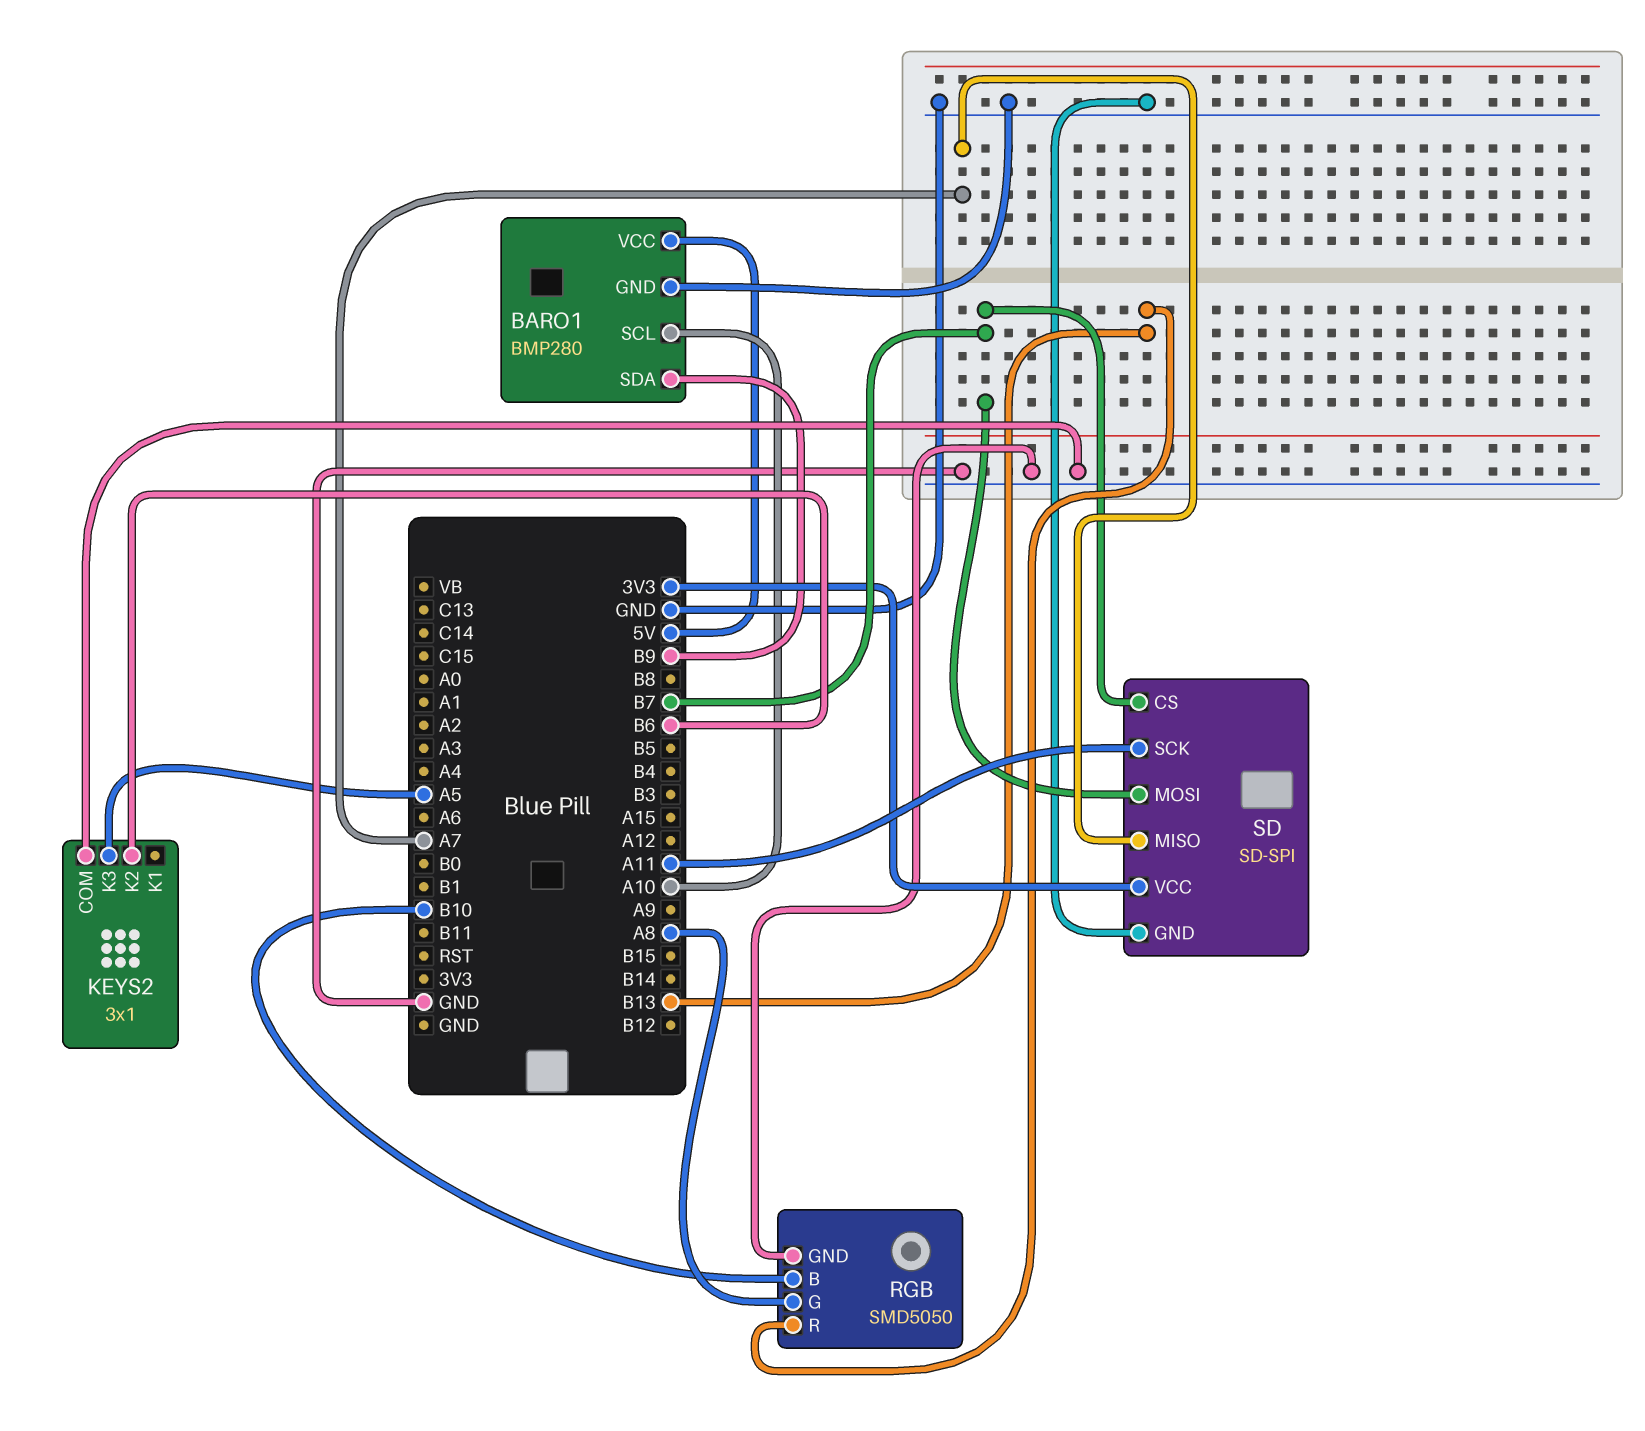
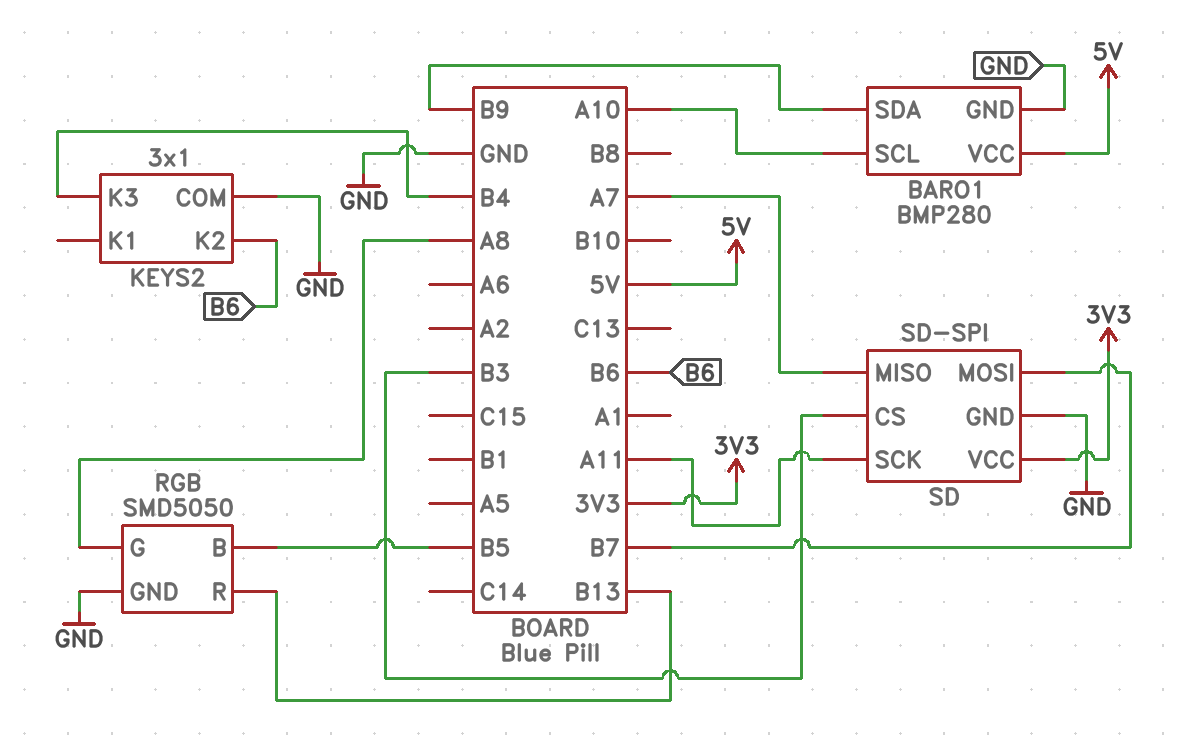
KEYS2 pin K3: A5 -> B4
RGB pin B: B10 -> B5
SD pin CS: B7 -> B3

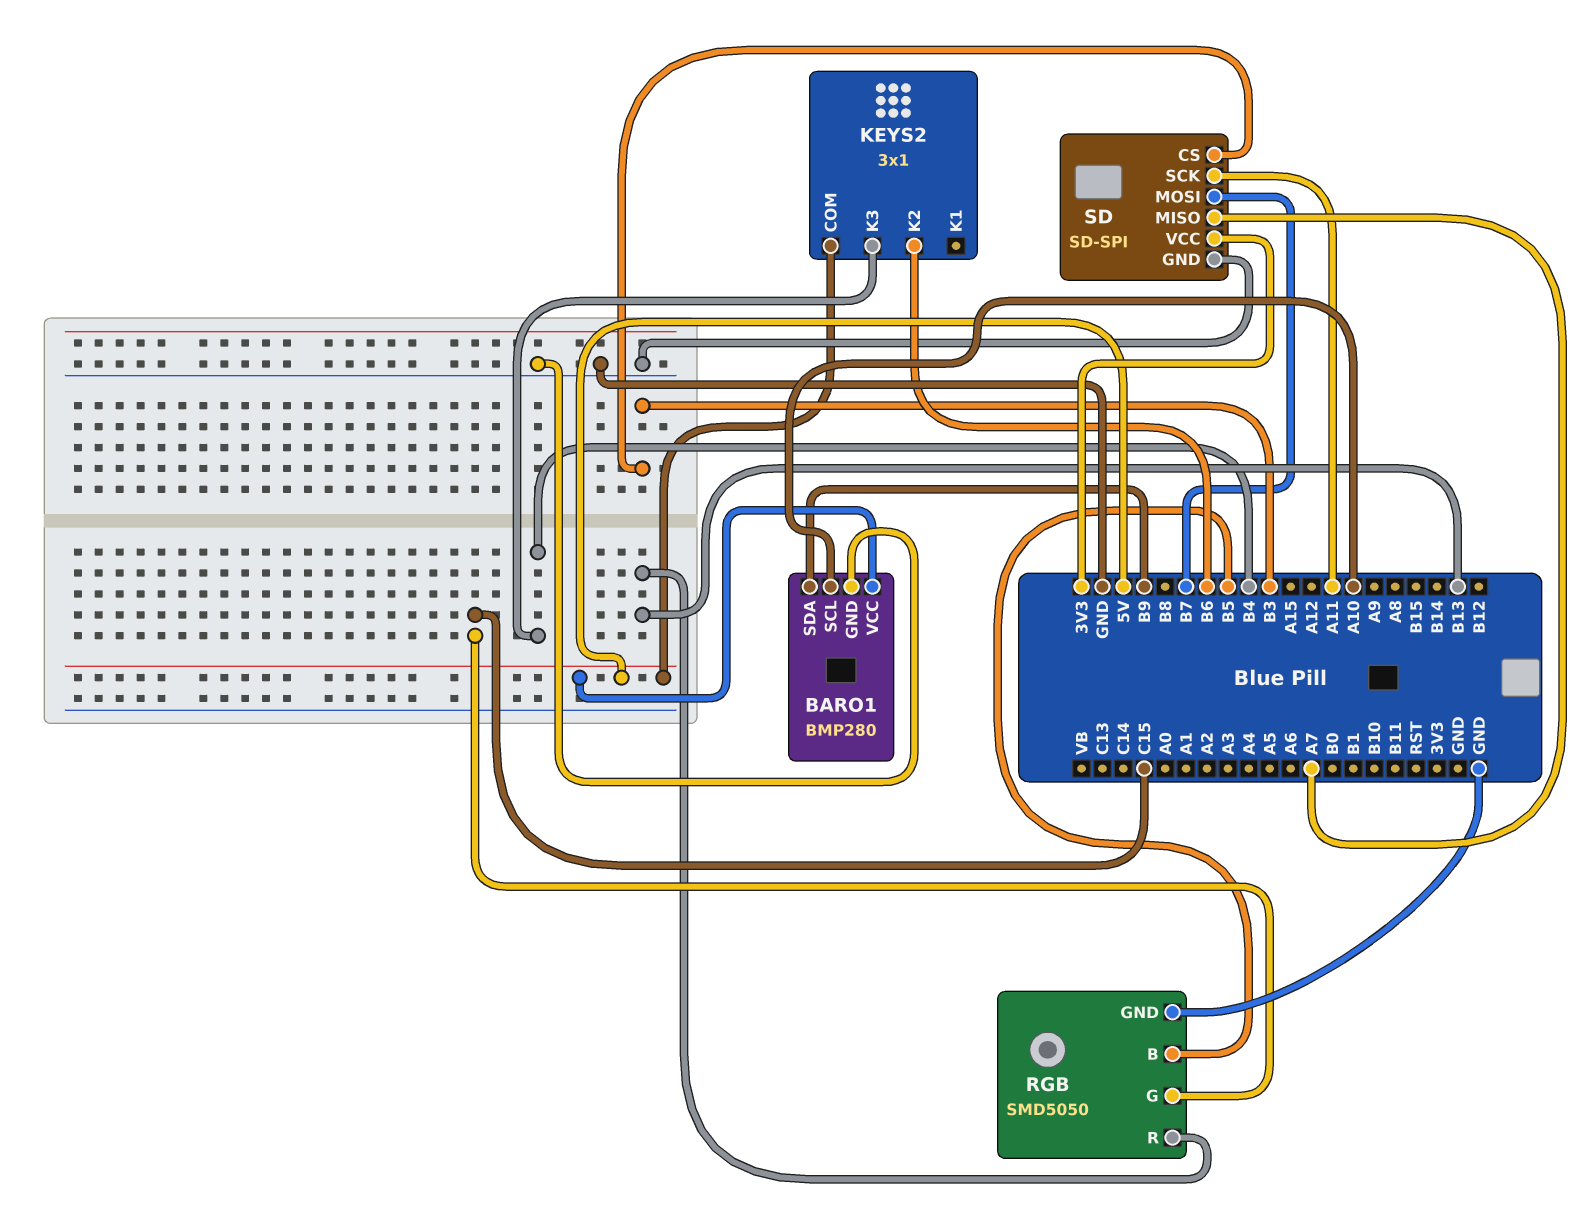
KEYS2 pin COM: GND -> 5V
RGB pin G: A8 -> C15

